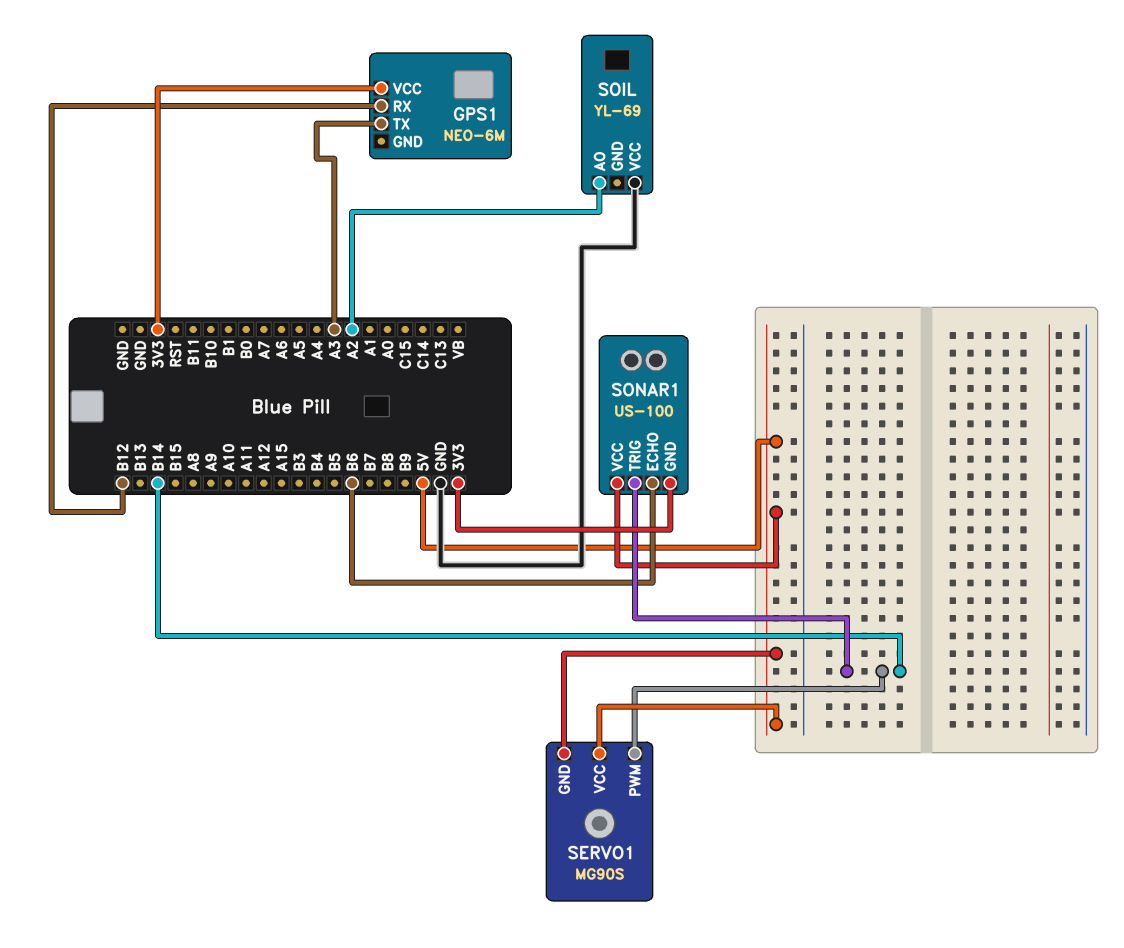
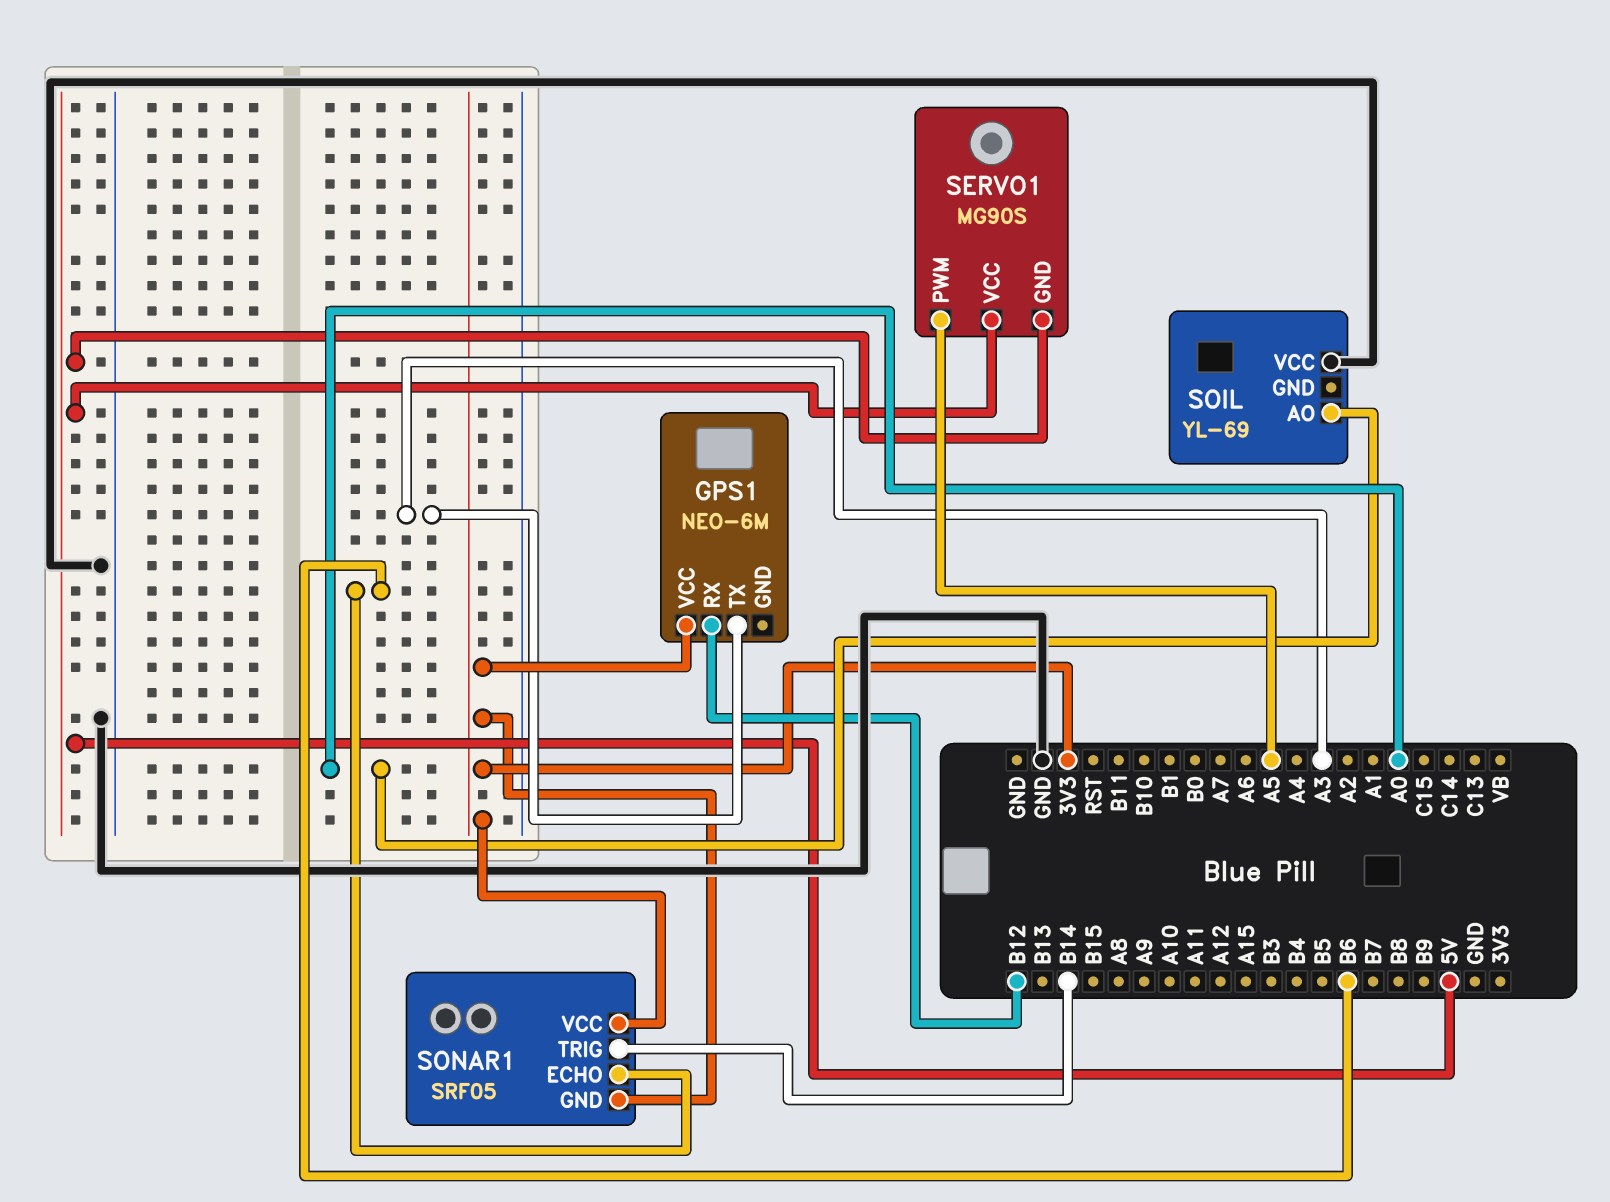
SERVO1 pin PWM: B14 -> A5
SOIL pin AO: A2 -> A0
SONAR1: US-100 -> SRF05
SONAR1 pin VCC: 5V -> 3V3

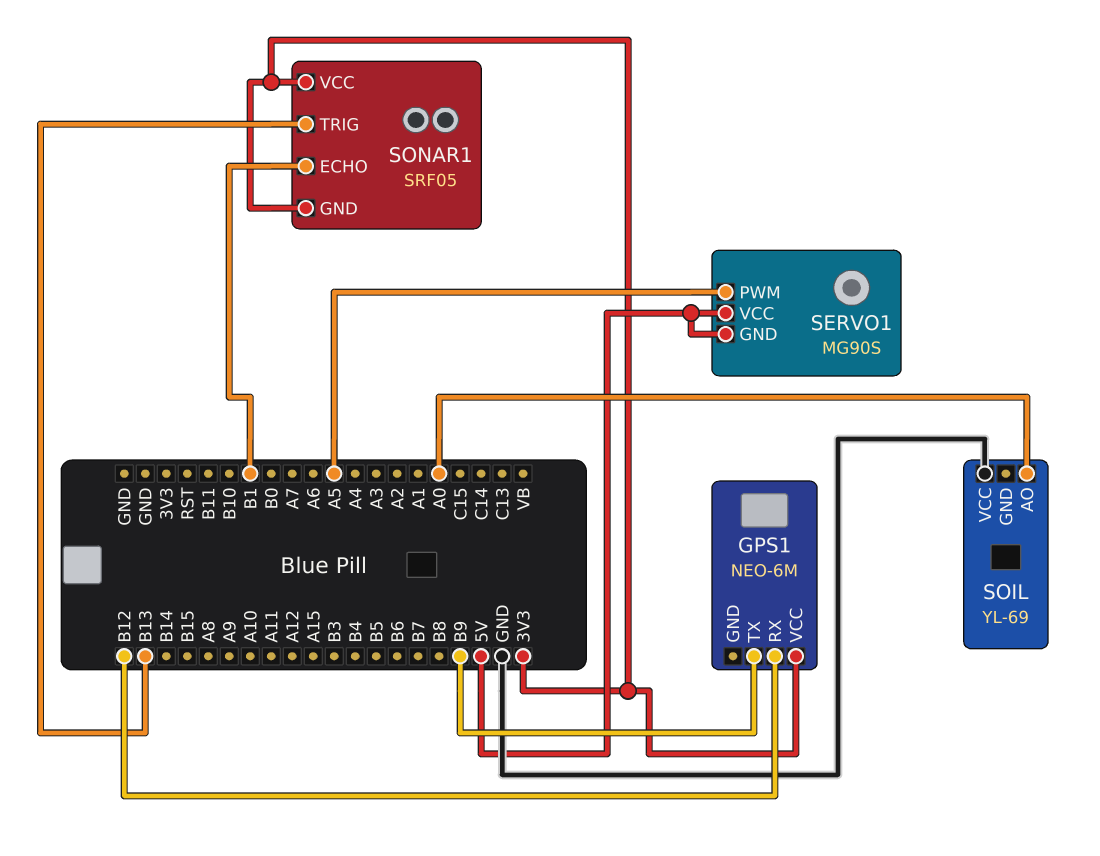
GPS1 pin TX: A3 -> B9
SONAR1 pin ECHO: B6 -> B1
SONAR1 pin TRIG: B14 -> B13

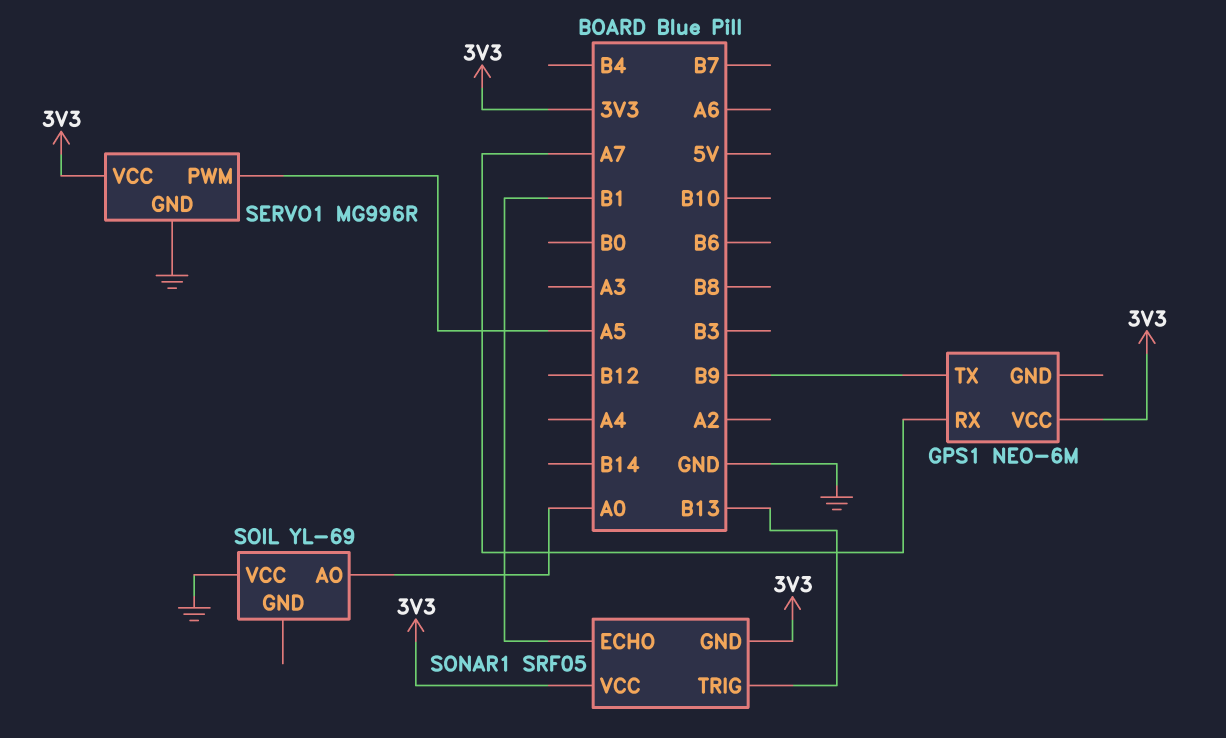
GPS1 pin RX: B12 -> A7
SERVO1: MG90S -> MG996R
SERVO1 pin GND: 5V -> GND
SERVO1 pin VCC: 5V -> 3V3

